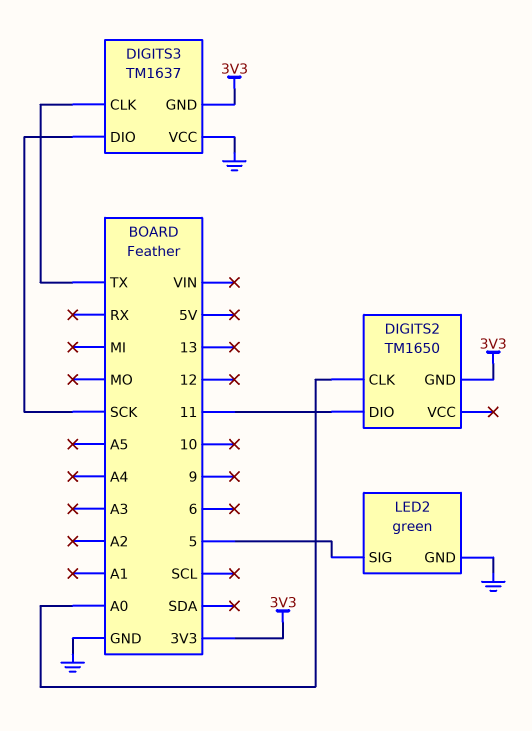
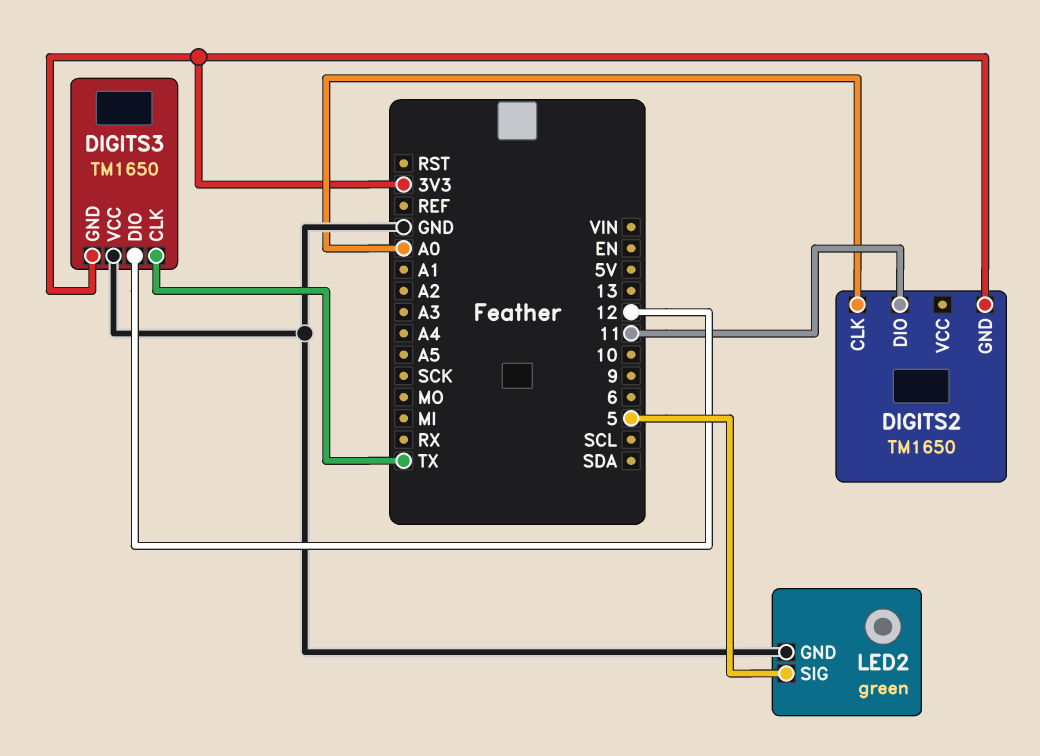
DIGITS3: TM1637 -> TM1650
DIGITS3 pin DIO: SCK -> 12

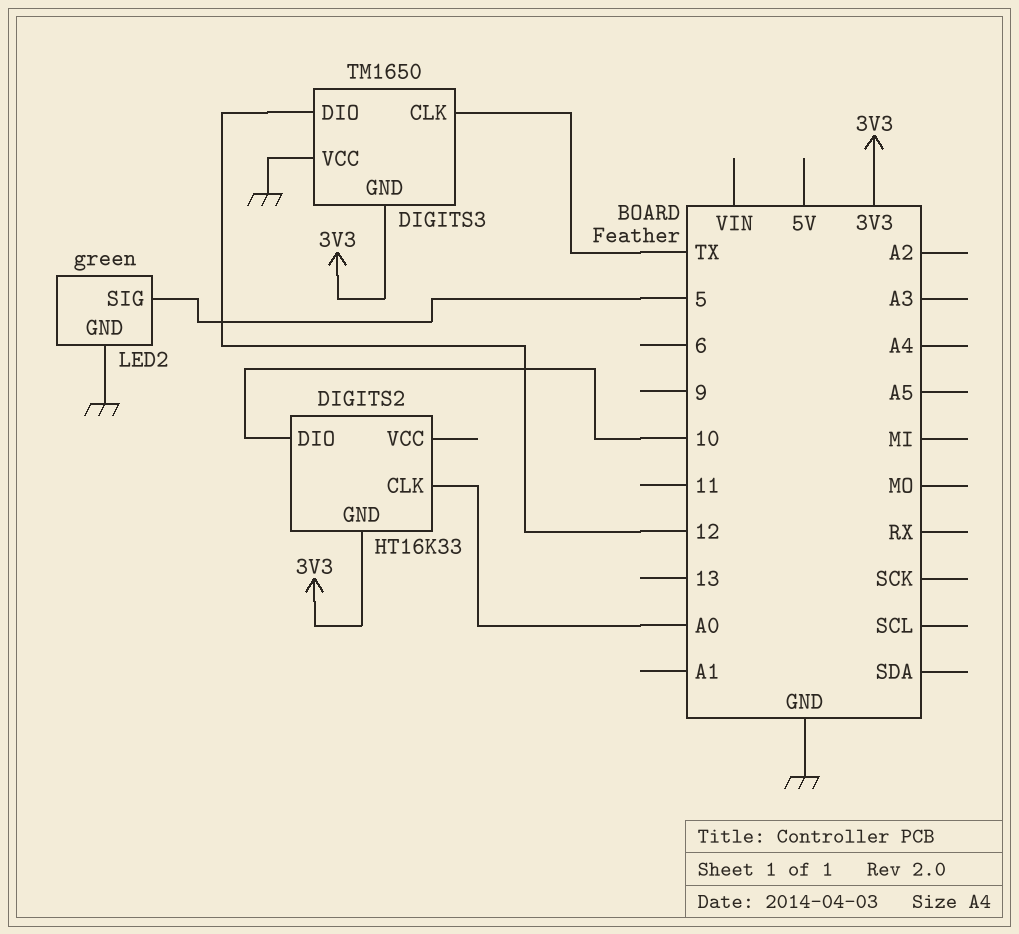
DIGITS2: TM1650 -> HT16K33
DIGITS2 pin DIO: 11 -> 10

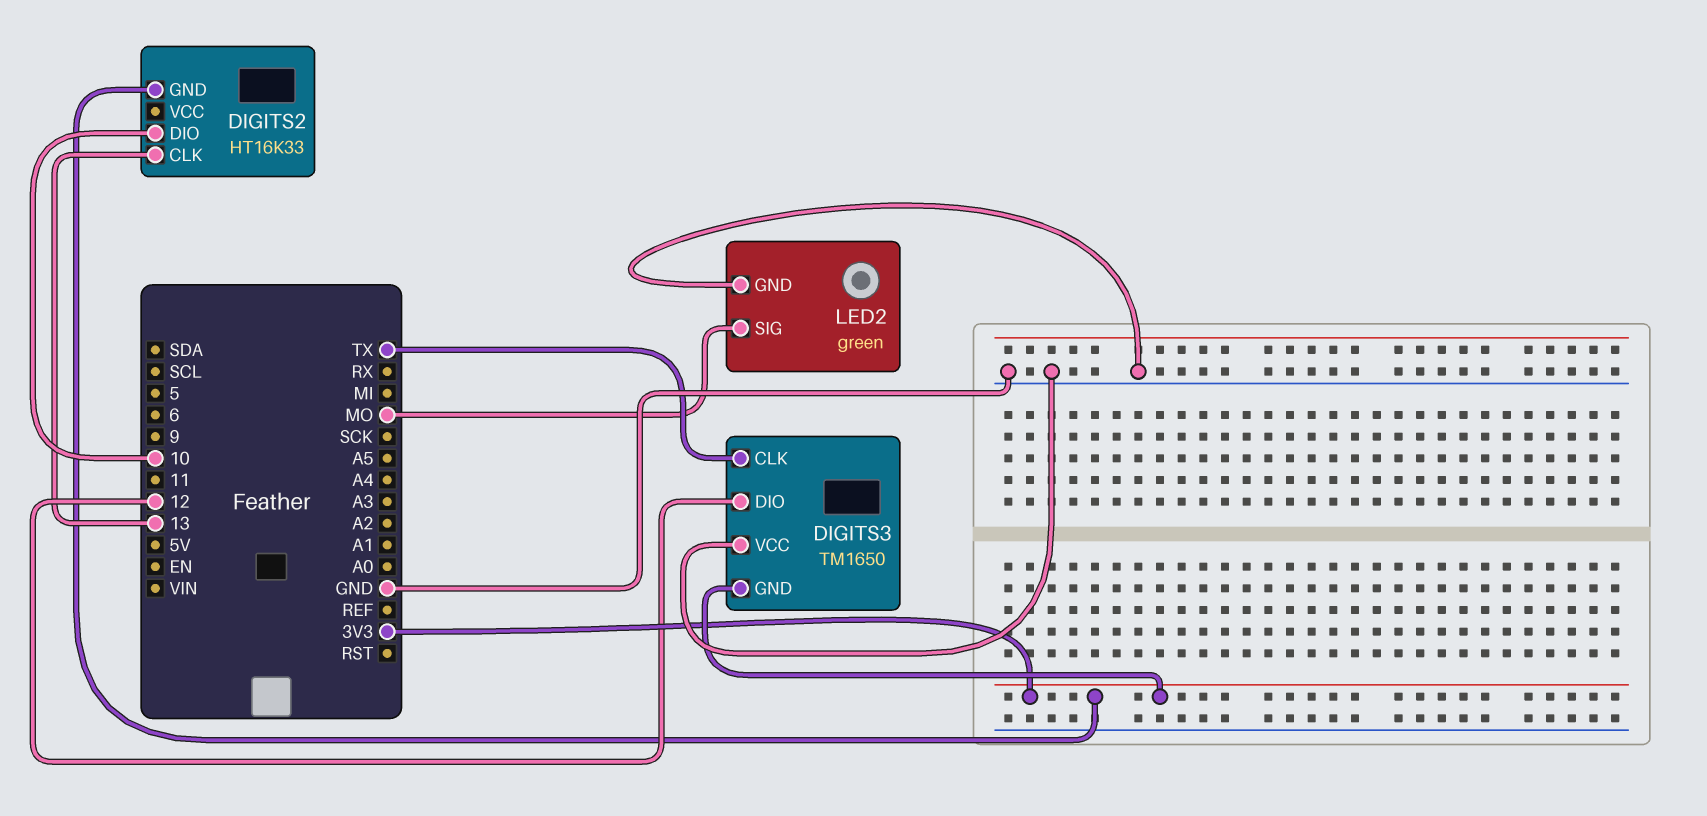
DIGITS2 pin CLK: A0 -> 13
LED2 pin SIG: 5 -> MO

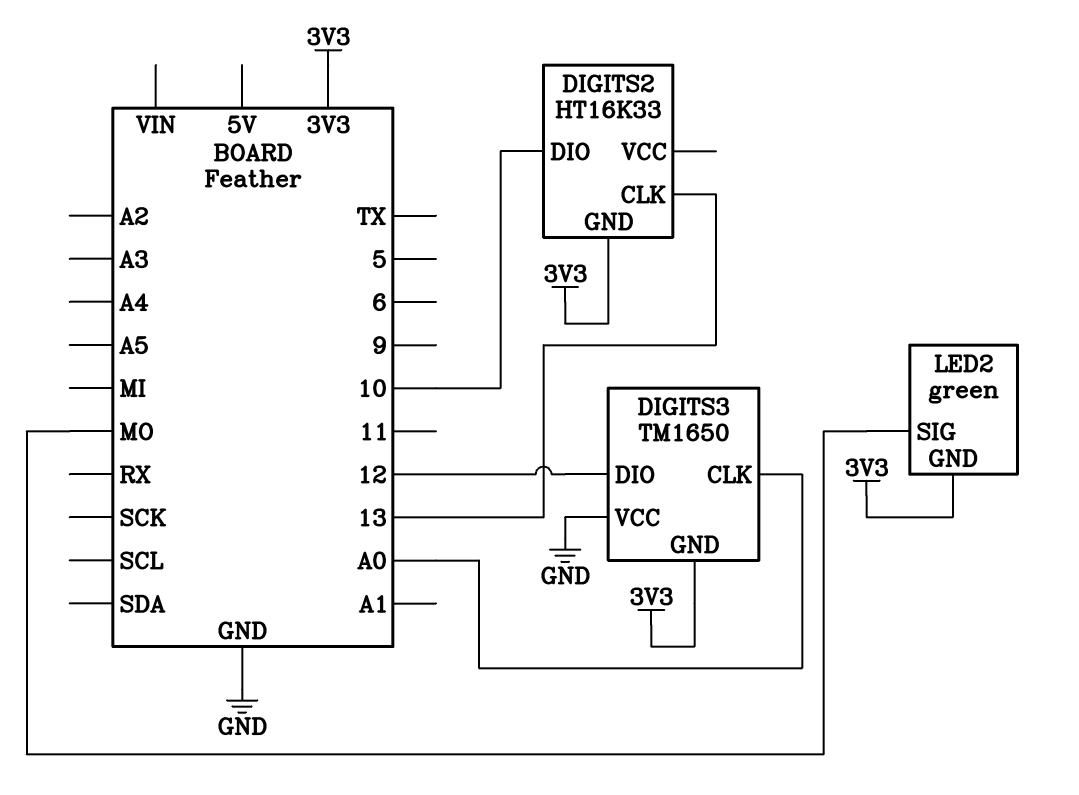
DIGITS3 pin CLK: TX -> A0
LED2 pin GND: GND -> 3V3

